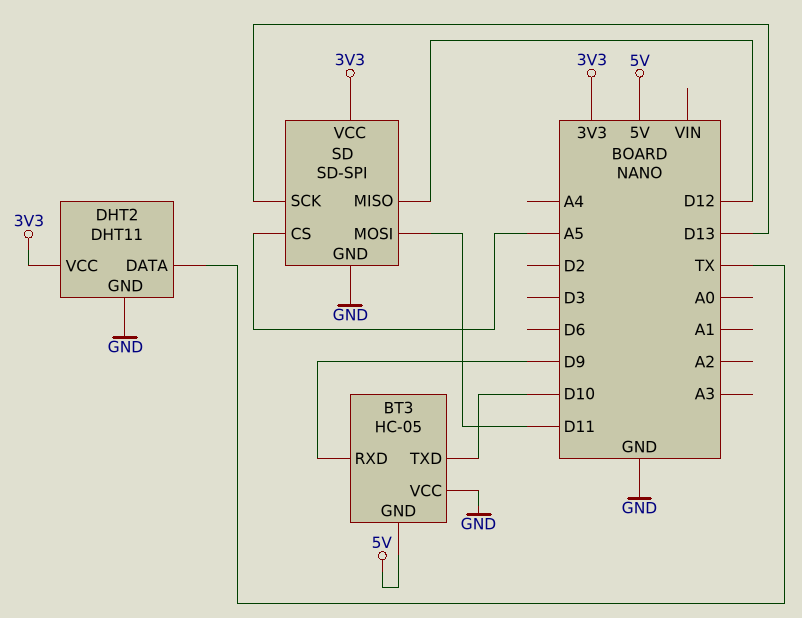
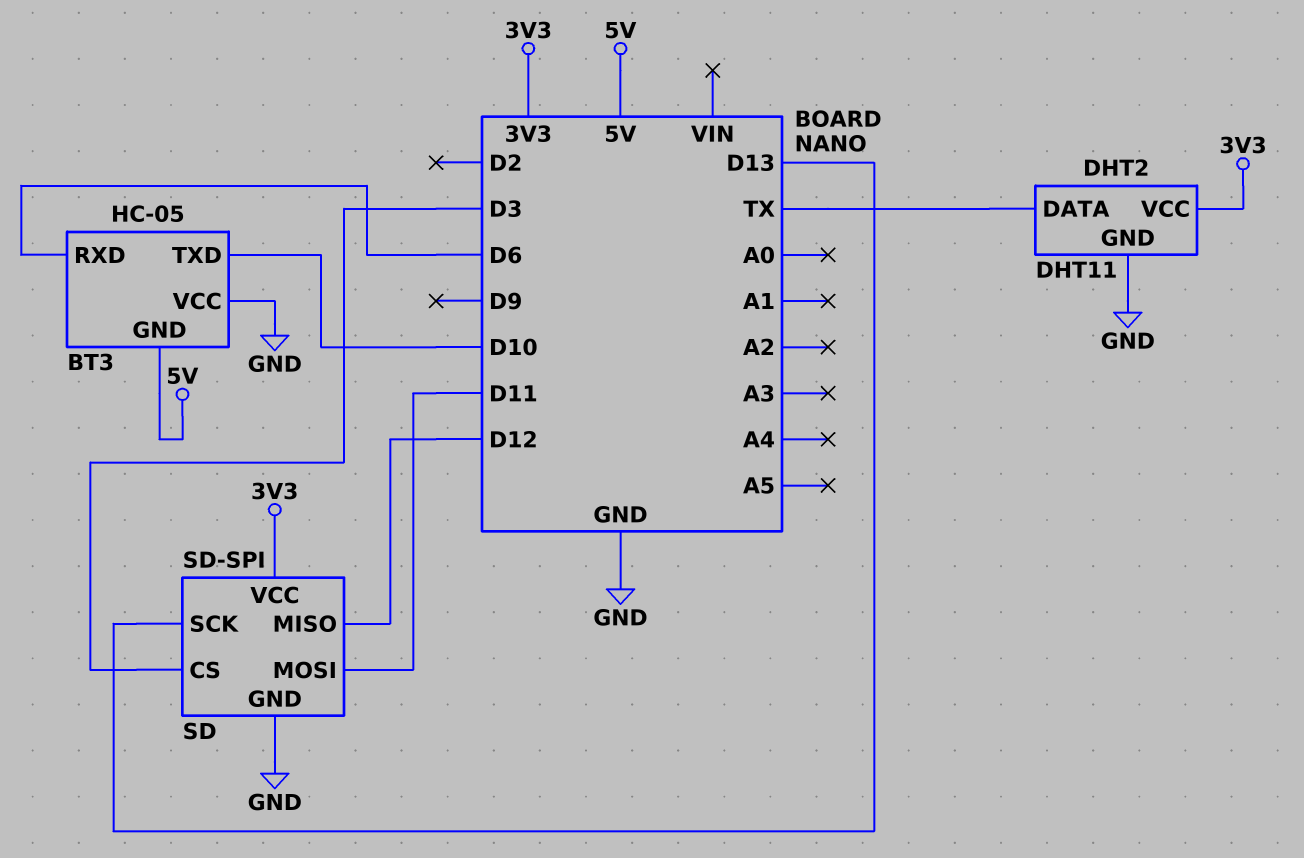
BT3 pin RXD: D9 -> D6
SD pin CS: A5 -> D3

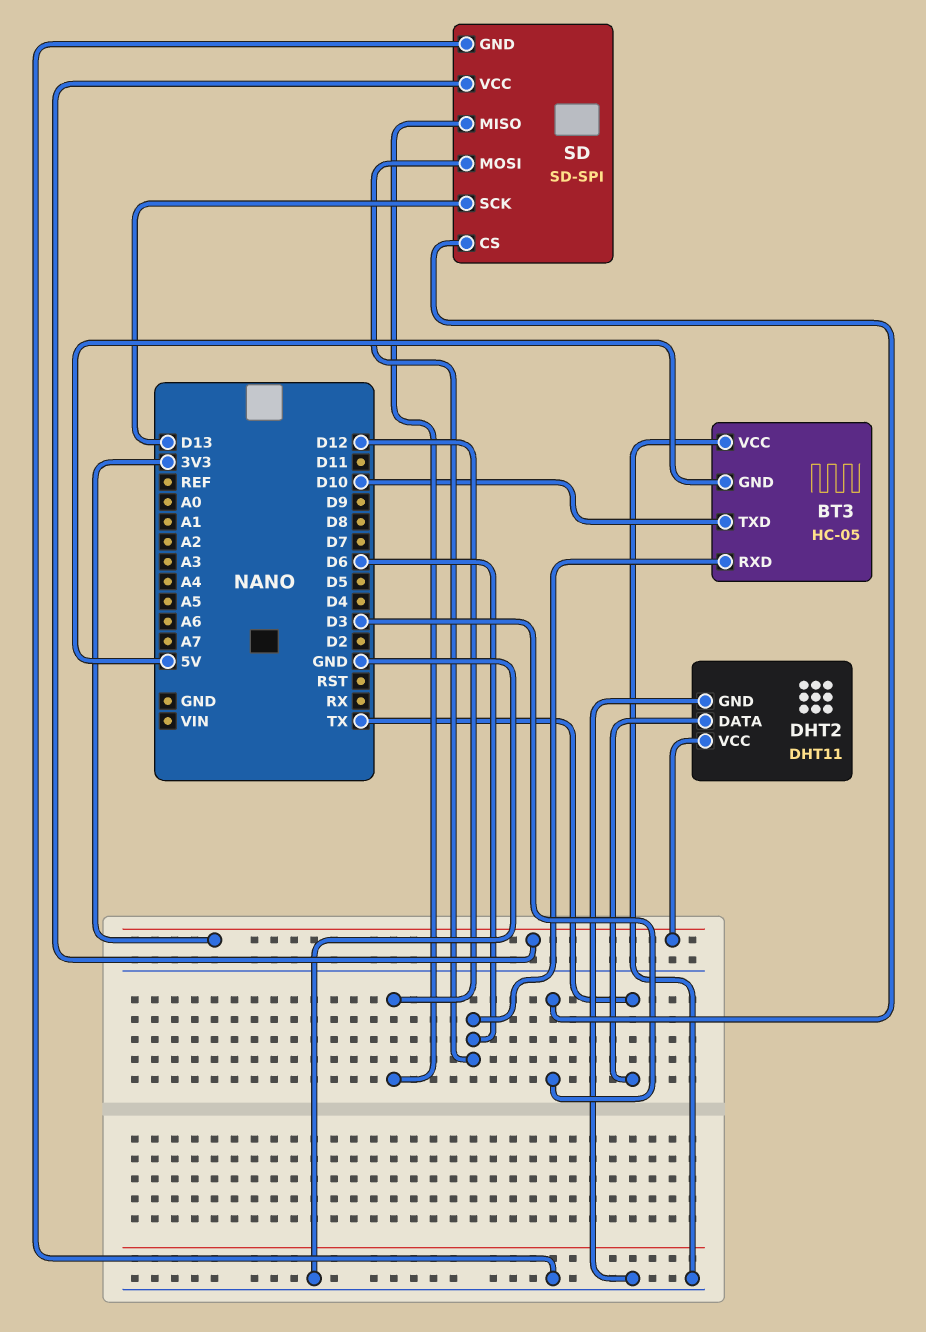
SD pin MOSI: D11 -> D6

